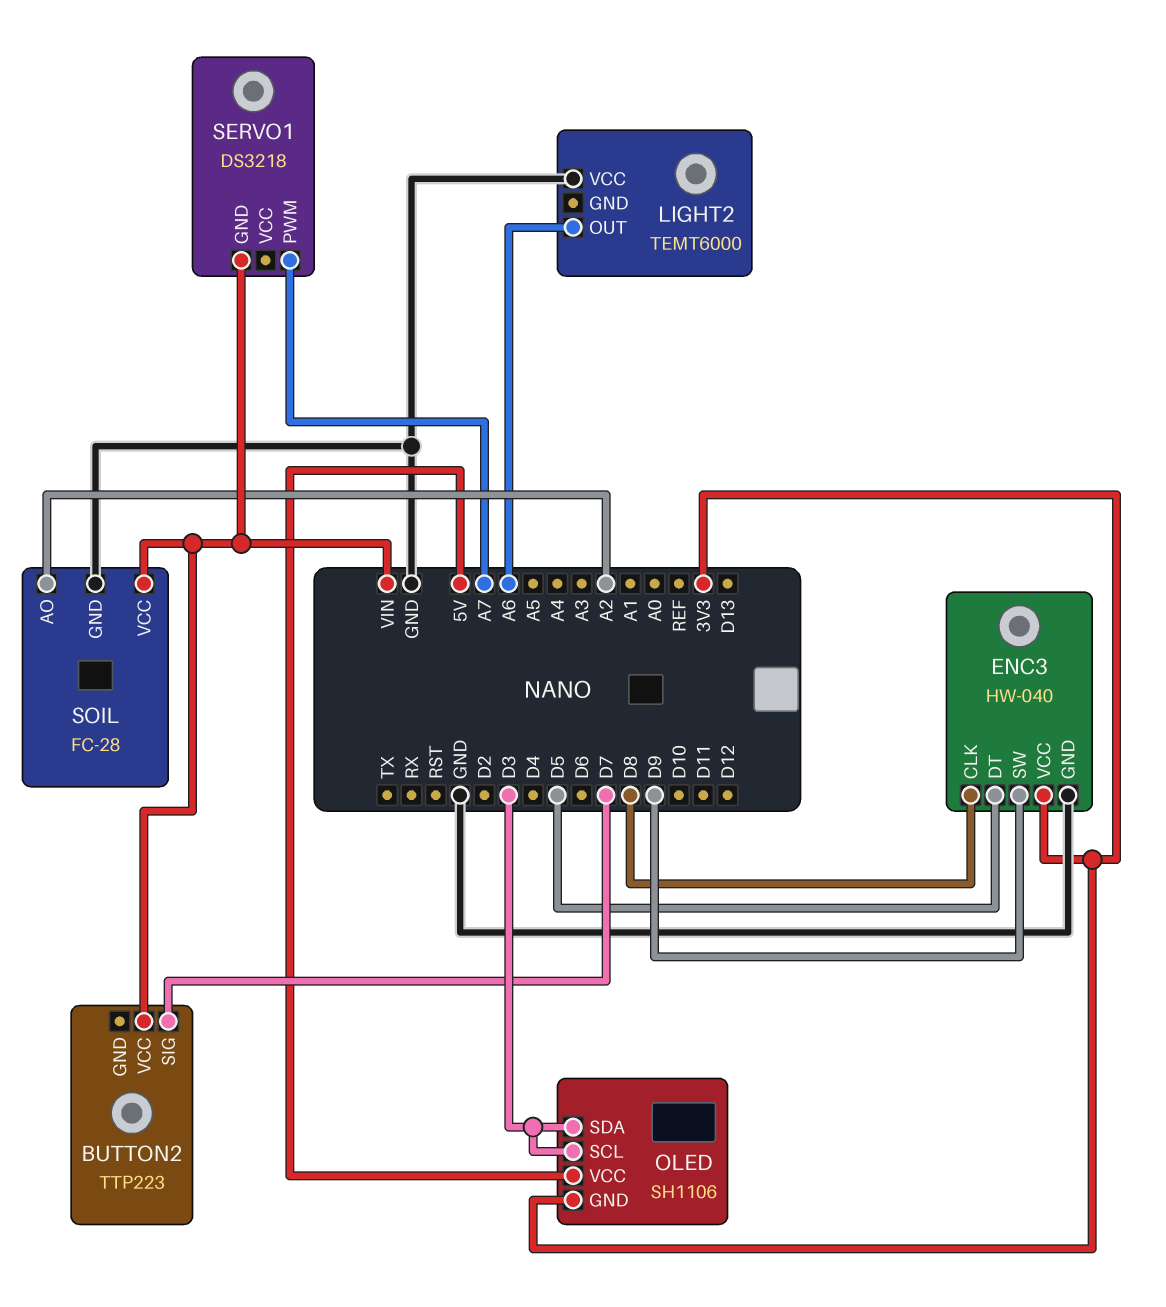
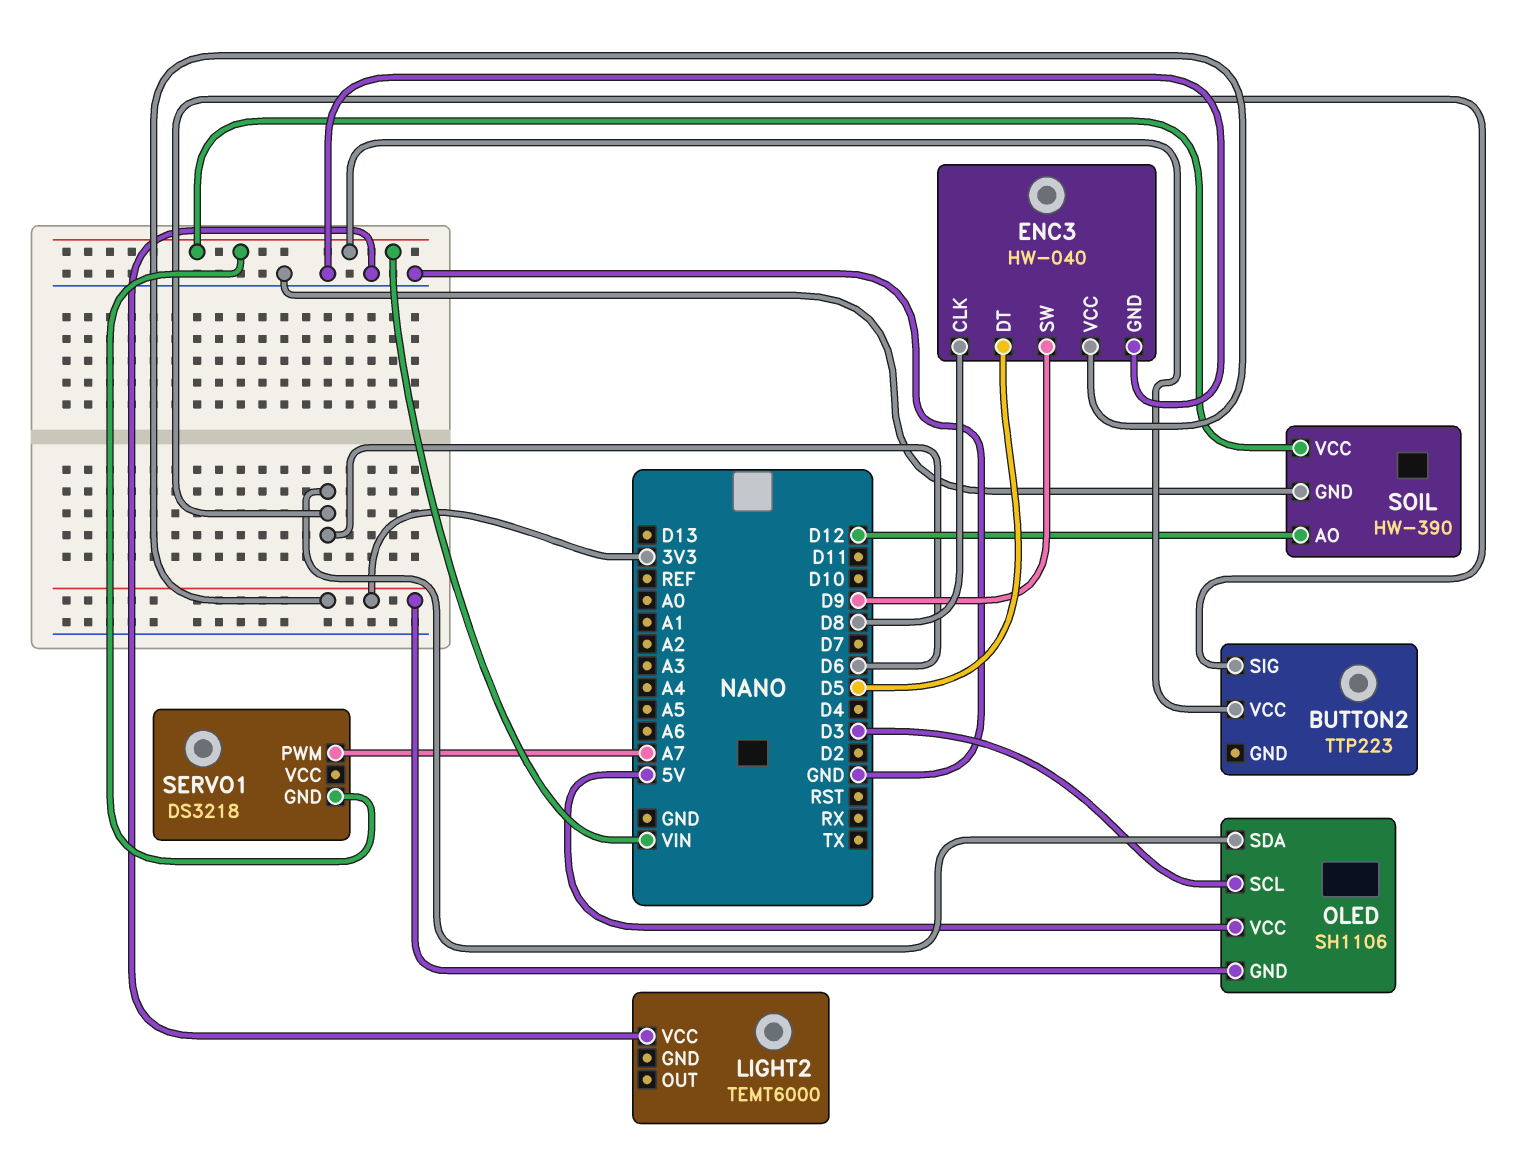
BUTTON2 pin SIG: D7 -> D6
LIGHT2 pin OUT: A6 -> none
OLED pin SDA: D3 -> D6
SOIL: FC-28 -> HW-390
SOIL pin AO: A2 -> D12

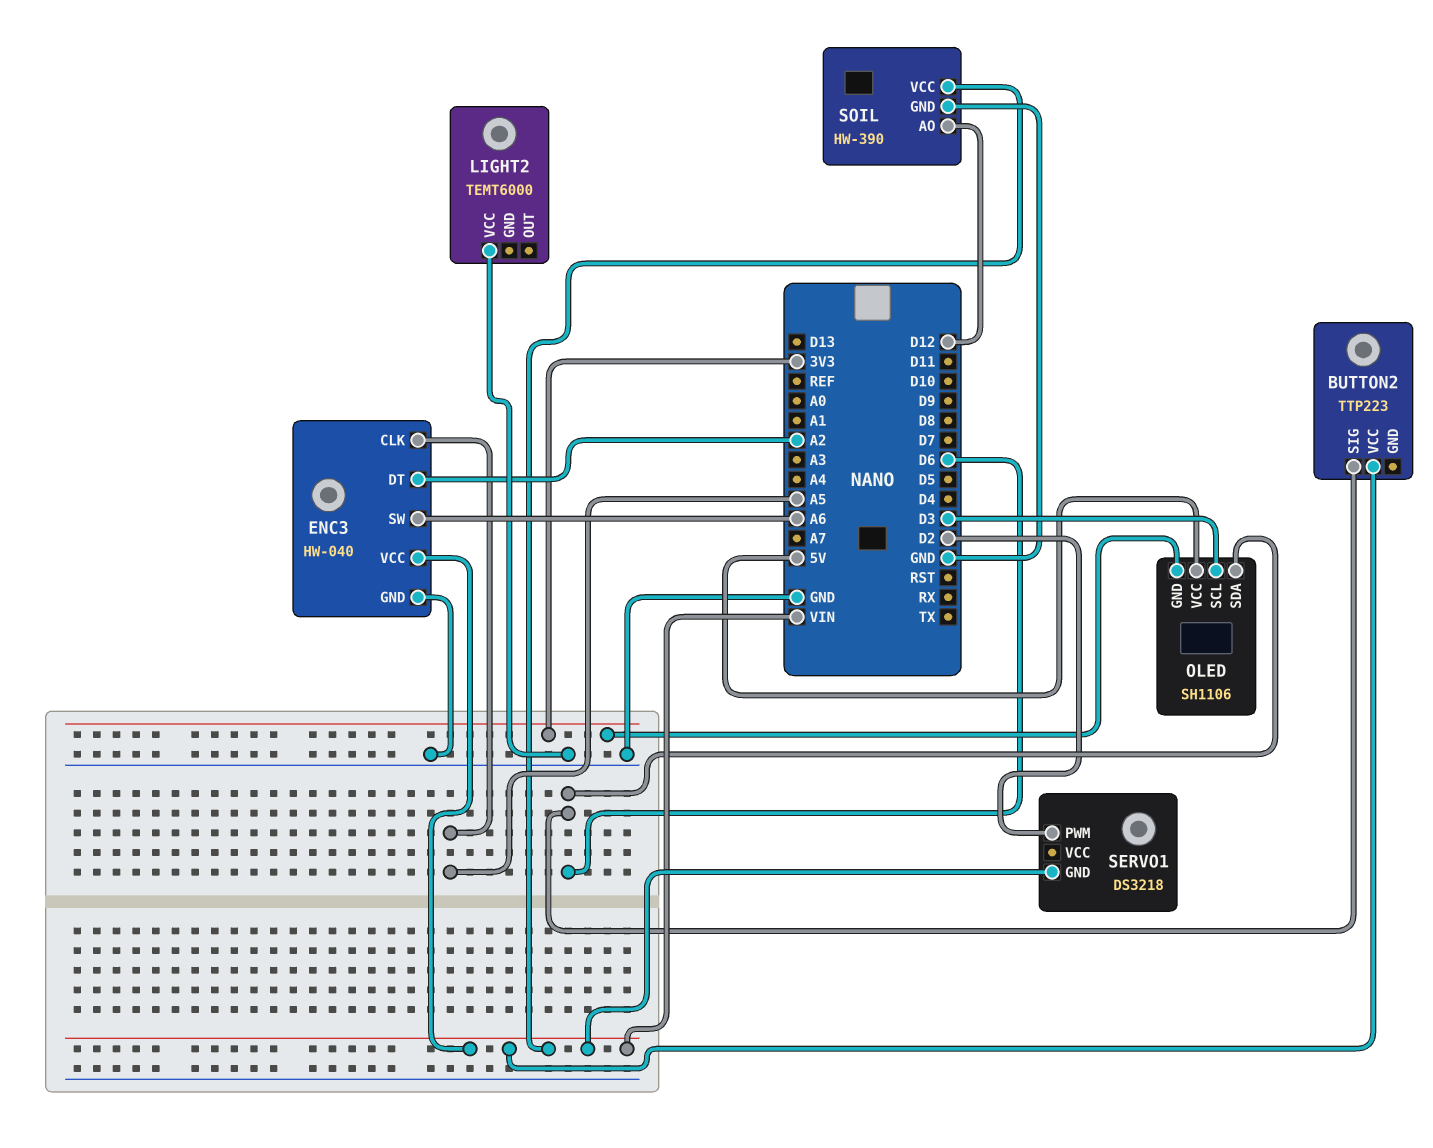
ENC3 pin CLK: D8 -> A5
ENC3 pin DT: D5 -> A2
ENC3 pin SW: D9 -> A6
ENC3 pin VCC: 3V3 -> VIN
SERVO1 pin PWM: A7 -> D2

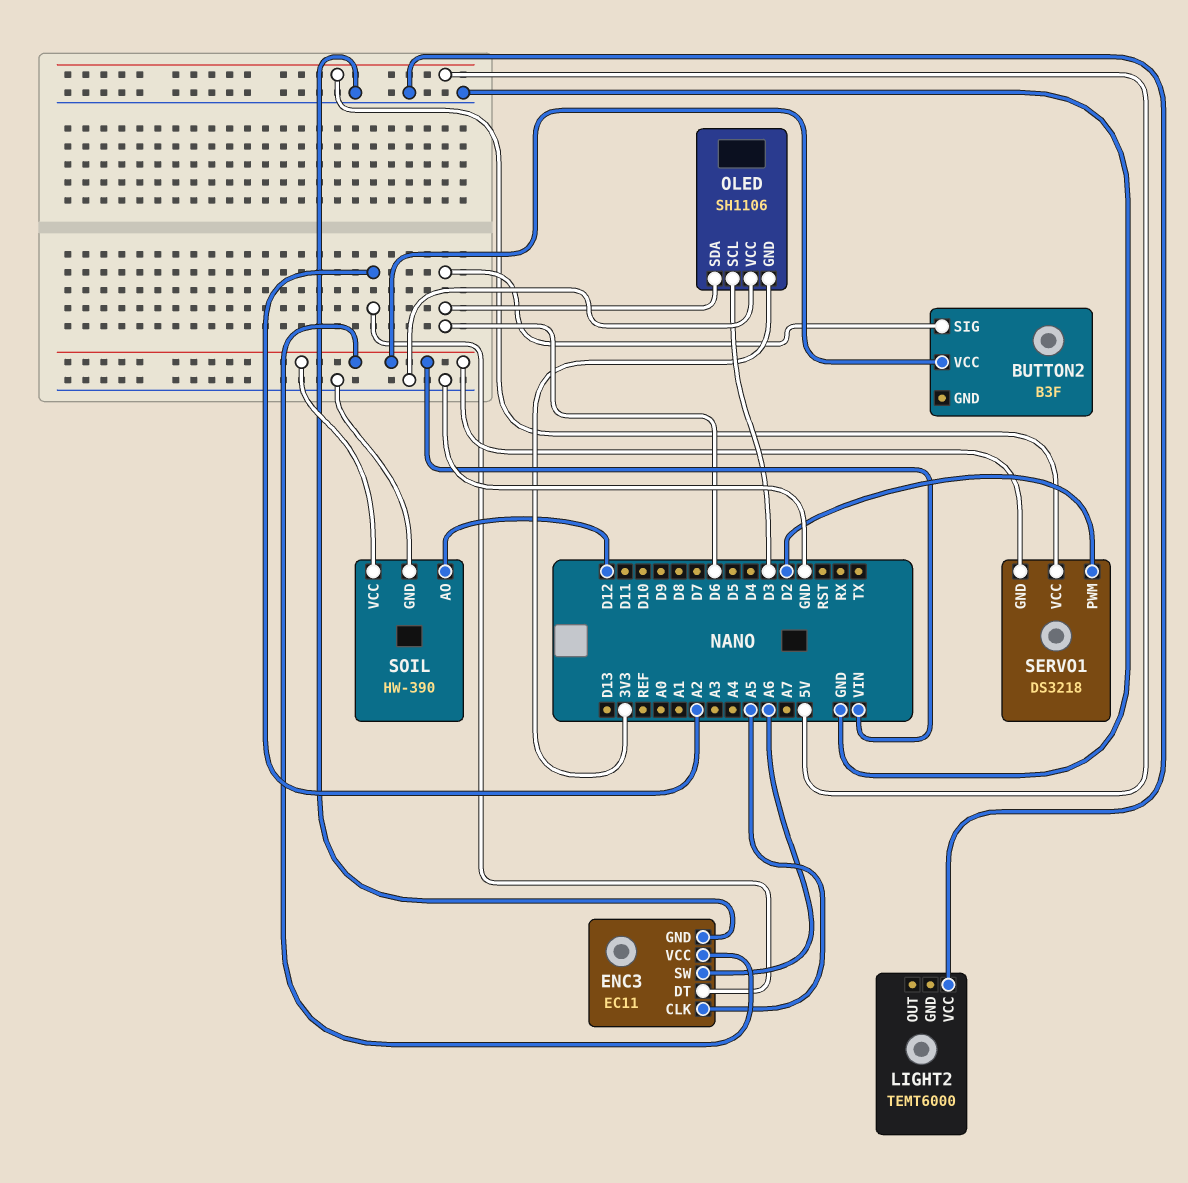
BUTTON2: TTP223 -> B3F
ENC3: HW-040 -> EC11
OLED pin VCC: 5V -> GND
SERVO1 pin VCC: none -> 5V

